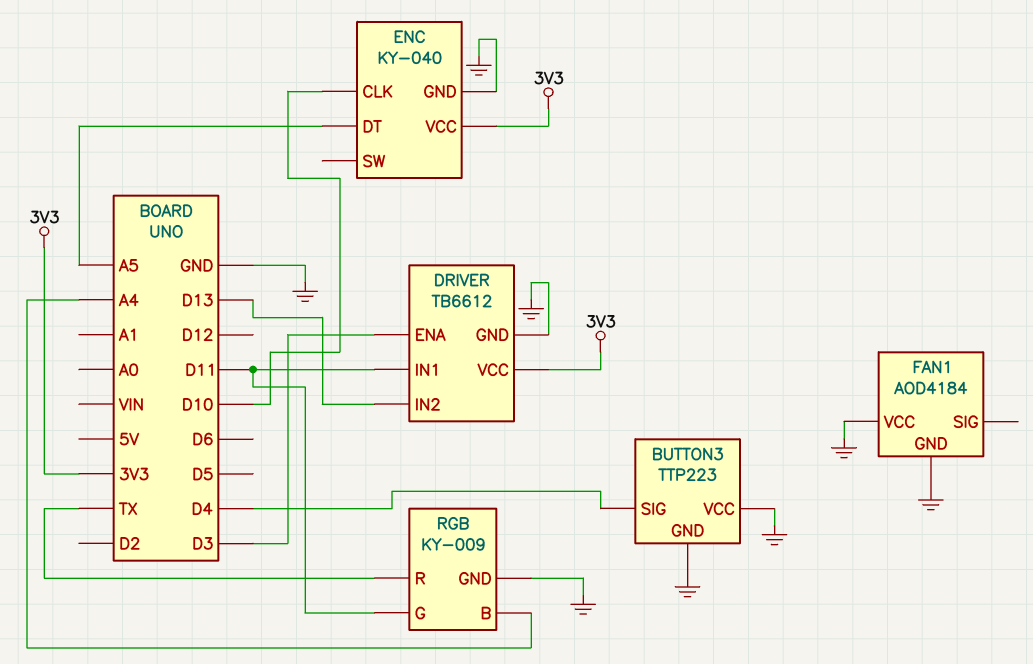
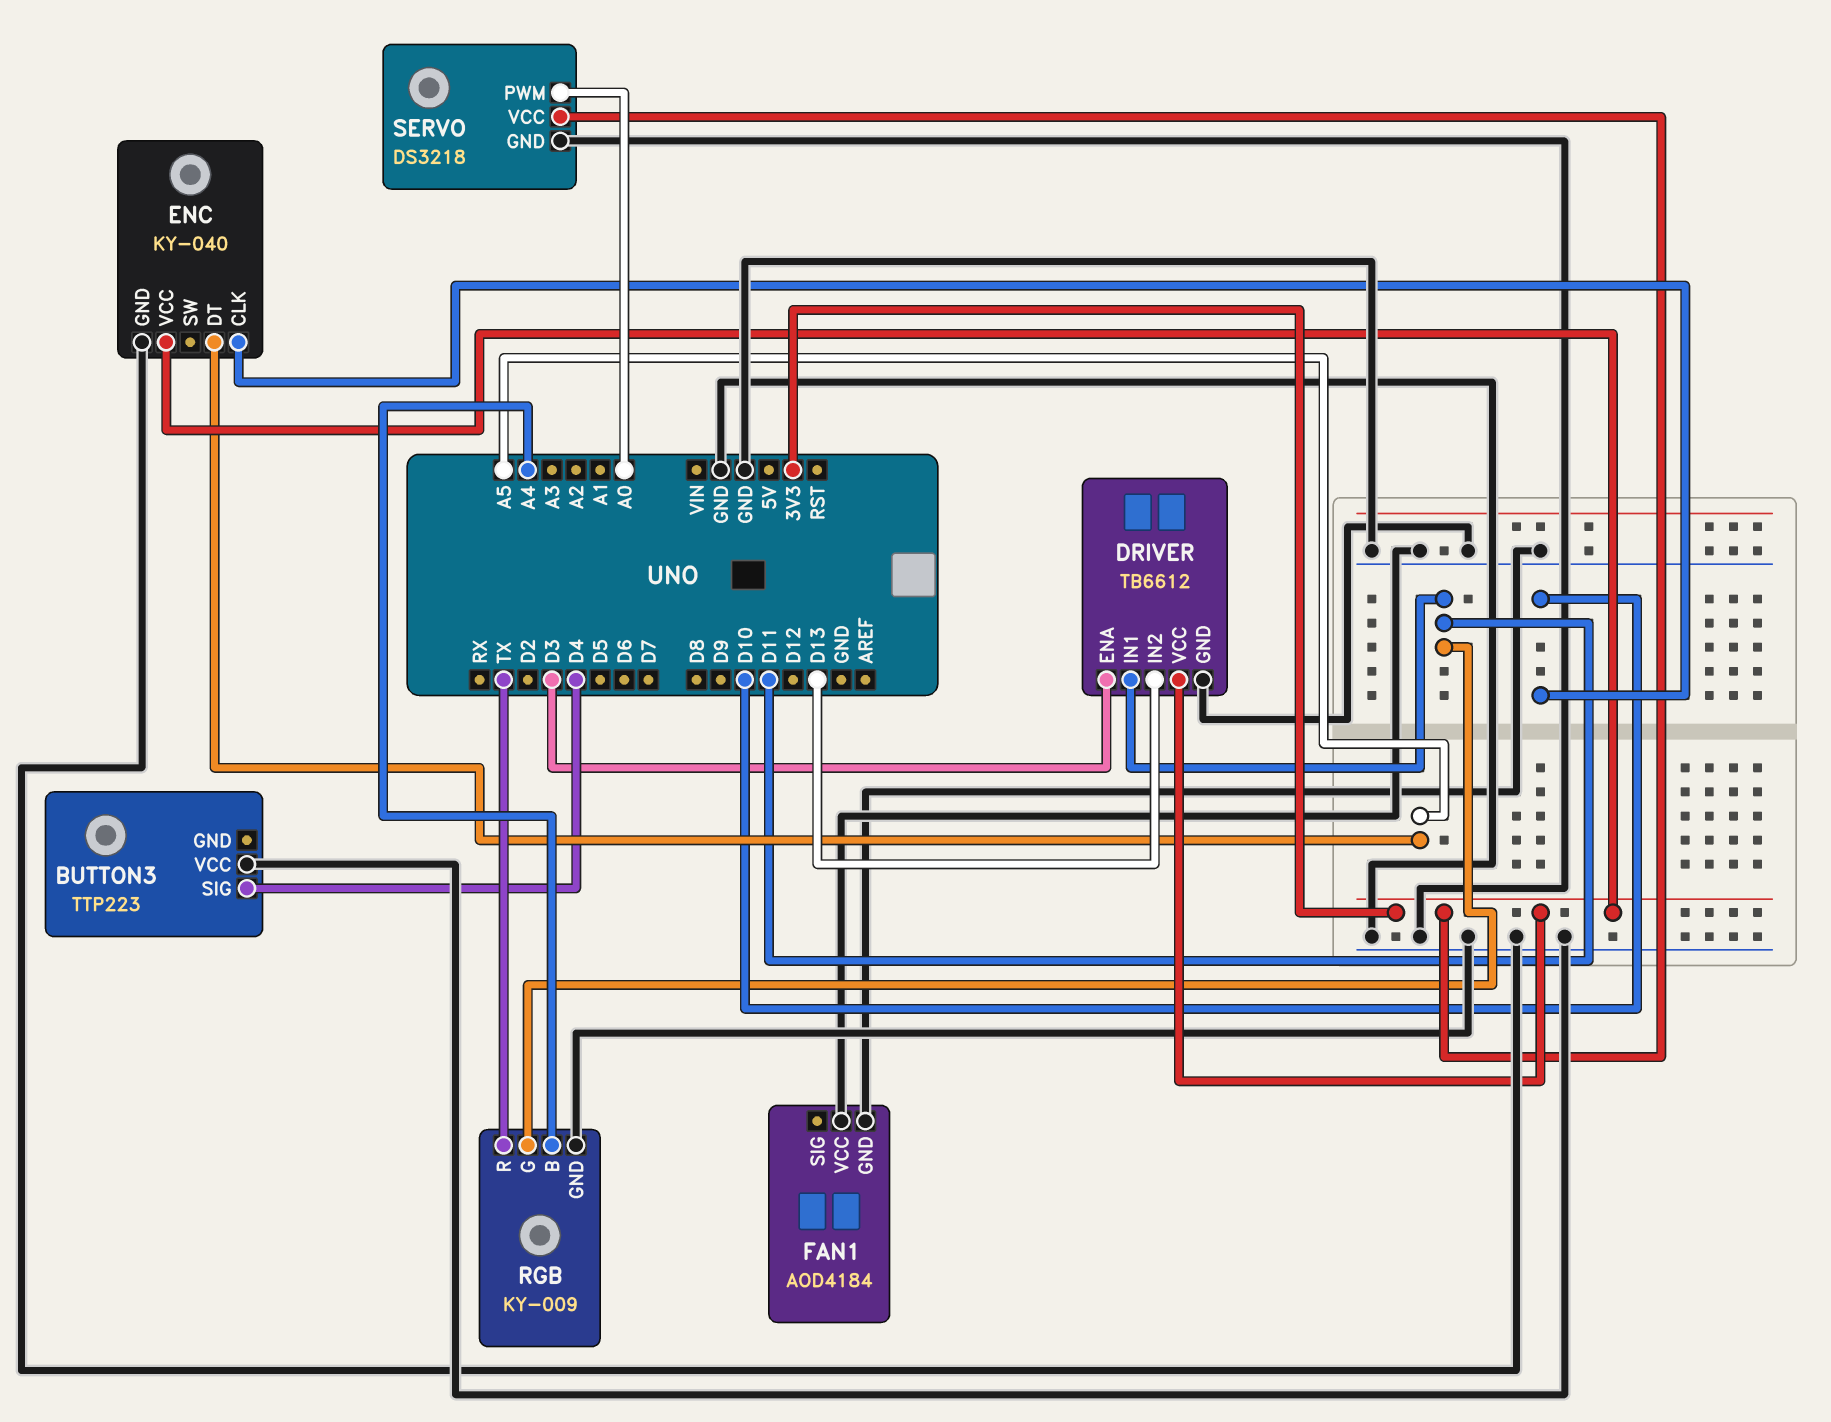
BUTTON3 pin GND: GND -> none
SERVO: none -> DS3218
SERVO pin GND: none -> GND
SERVO pin PWM: none -> A0
SERVO pin VCC: none -> 3V3

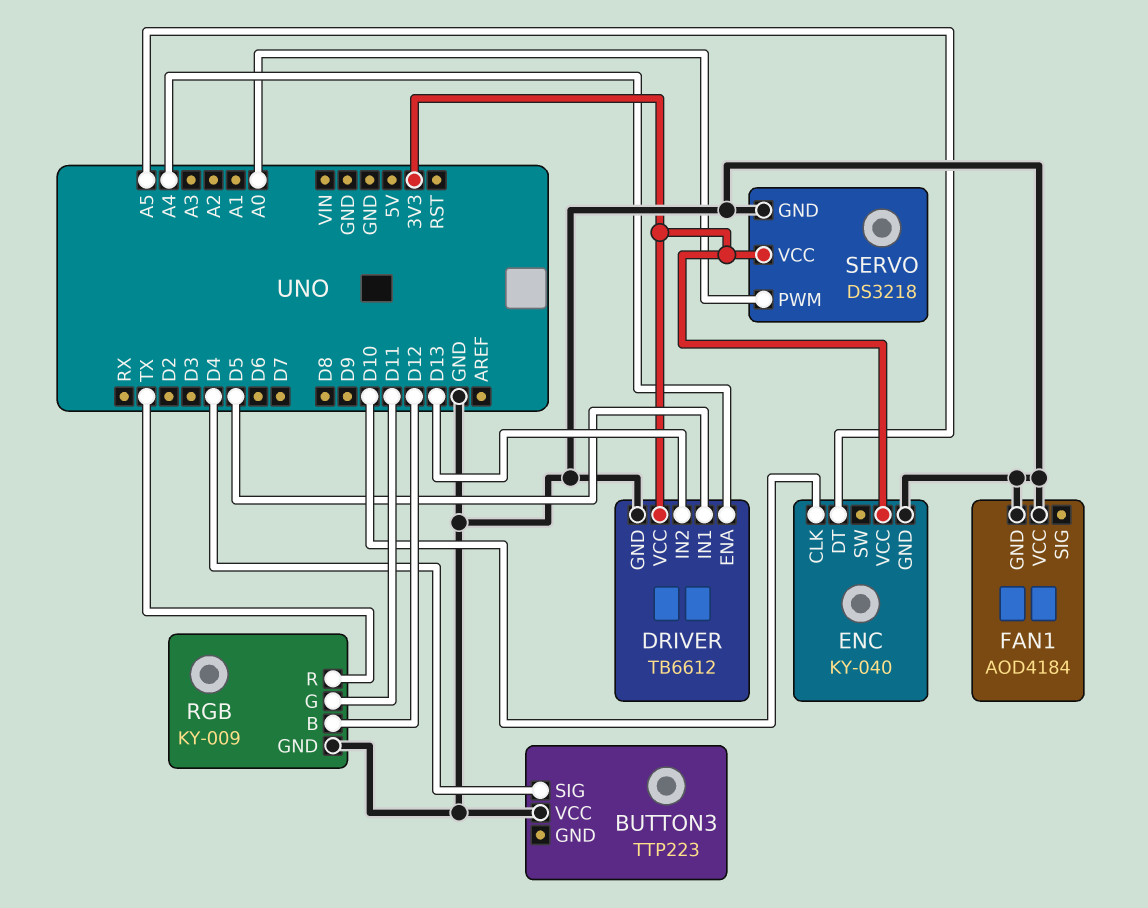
DRIVER pin ENA: D3 -> A4
DRIVER pin IN1: D11 -> D5
RGB pin B: A4 -> D12

